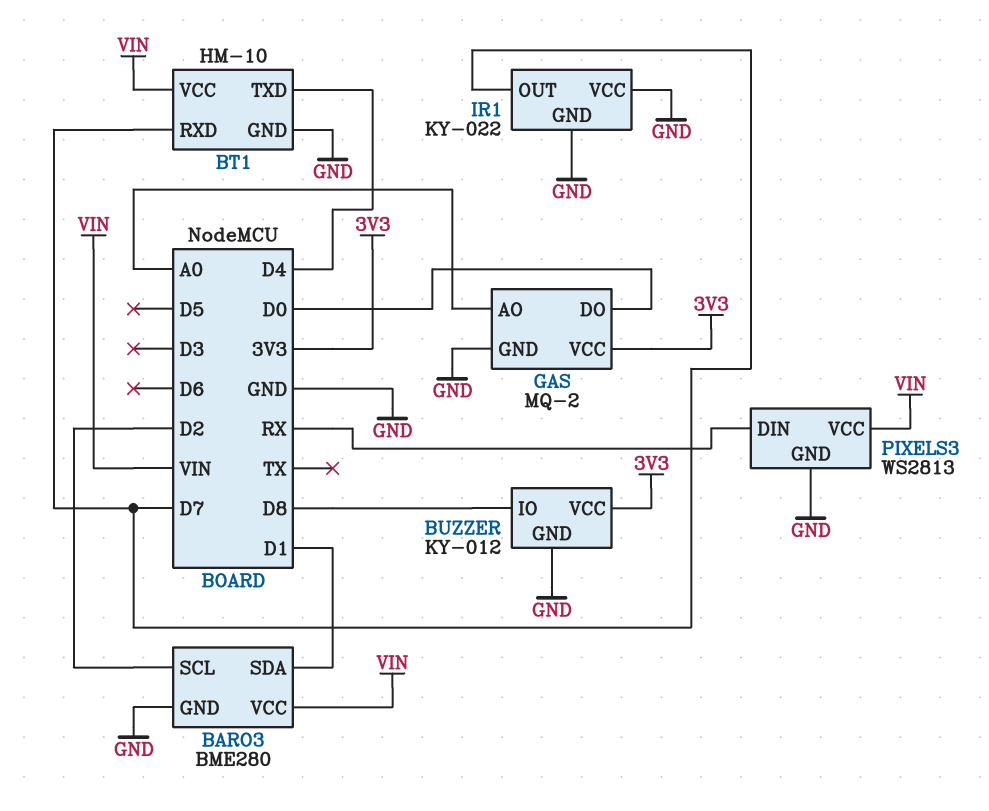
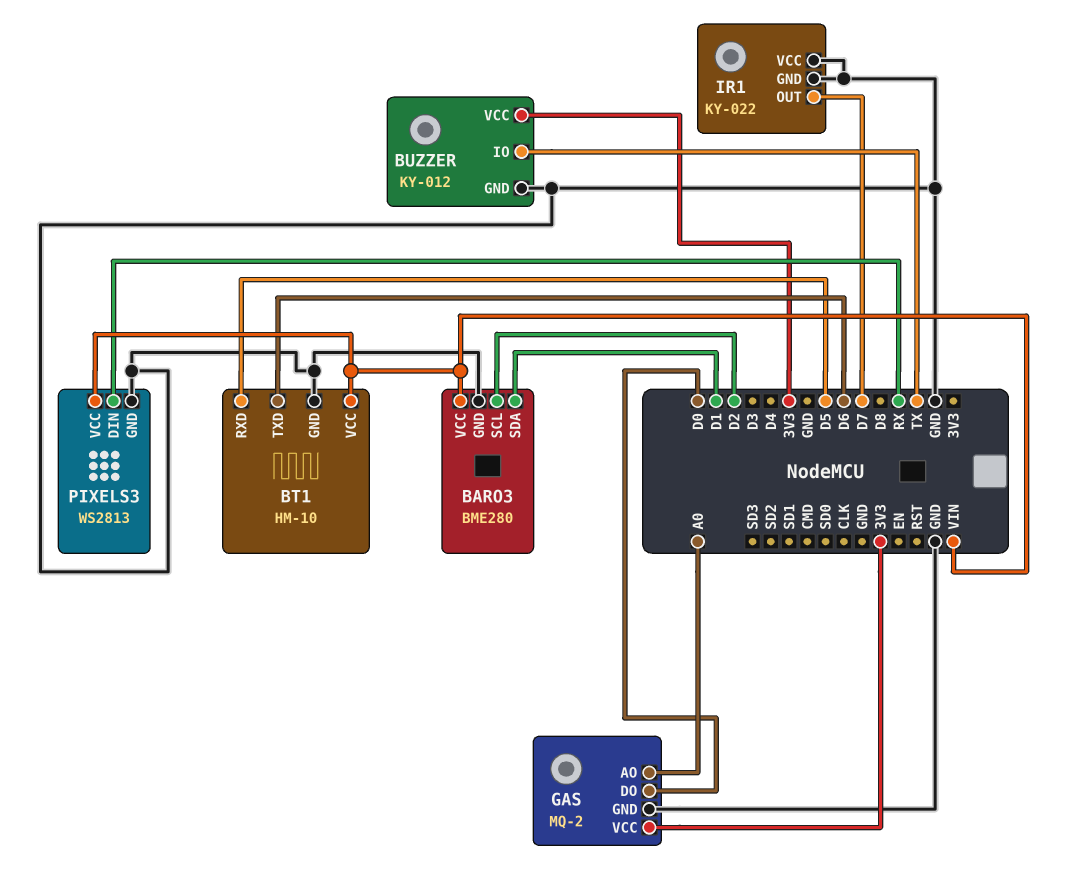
BT1 pin RXD: D7 -> D5
BT1 pin TXD: D4 -> D6
BUZZER pin IO: D8 -> TX

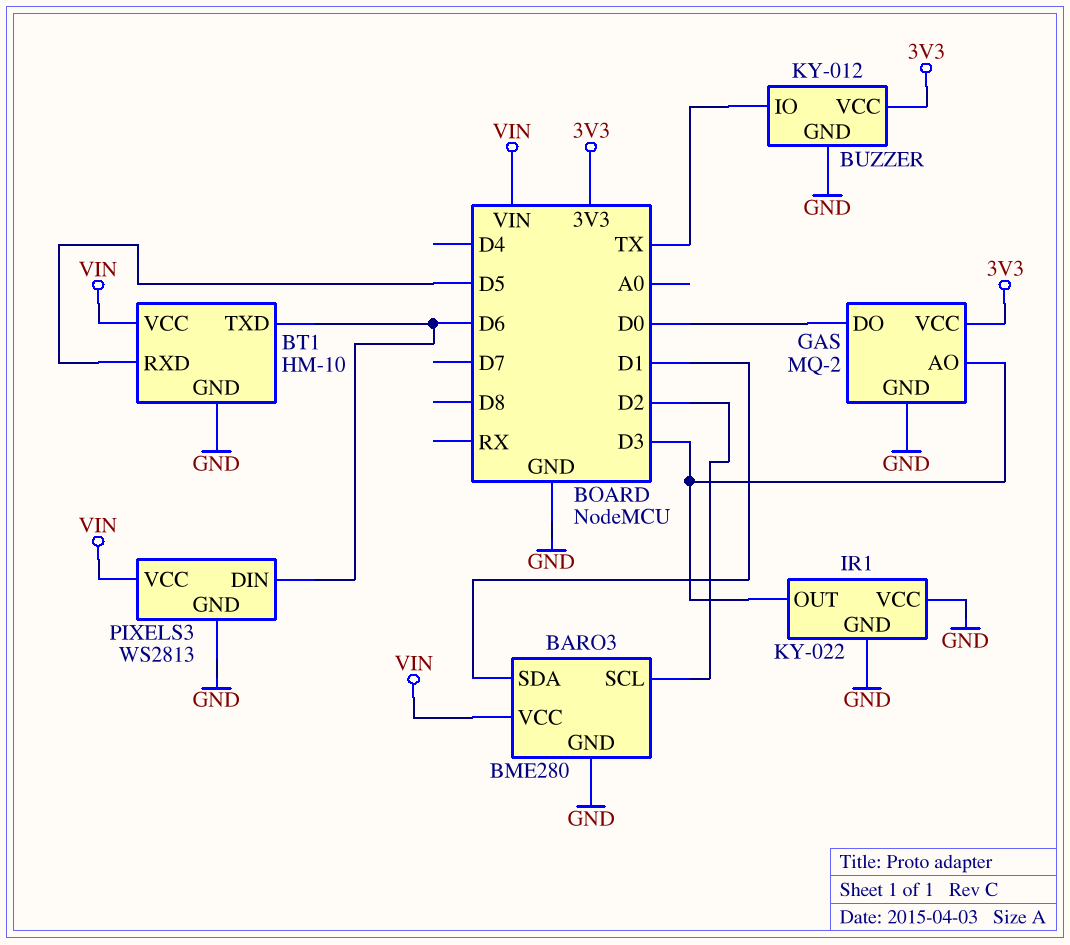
GAS pin AO: A0 -> D3
IR1 pin OUT: D7 -> D3
PIXELS3 pin DIN: RX -> D6

